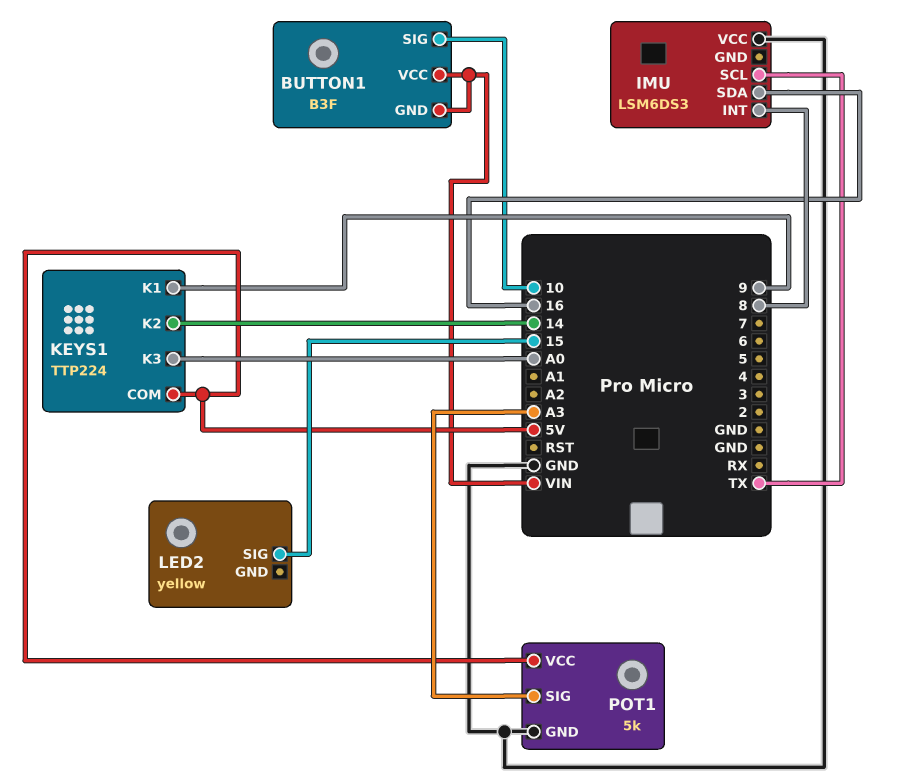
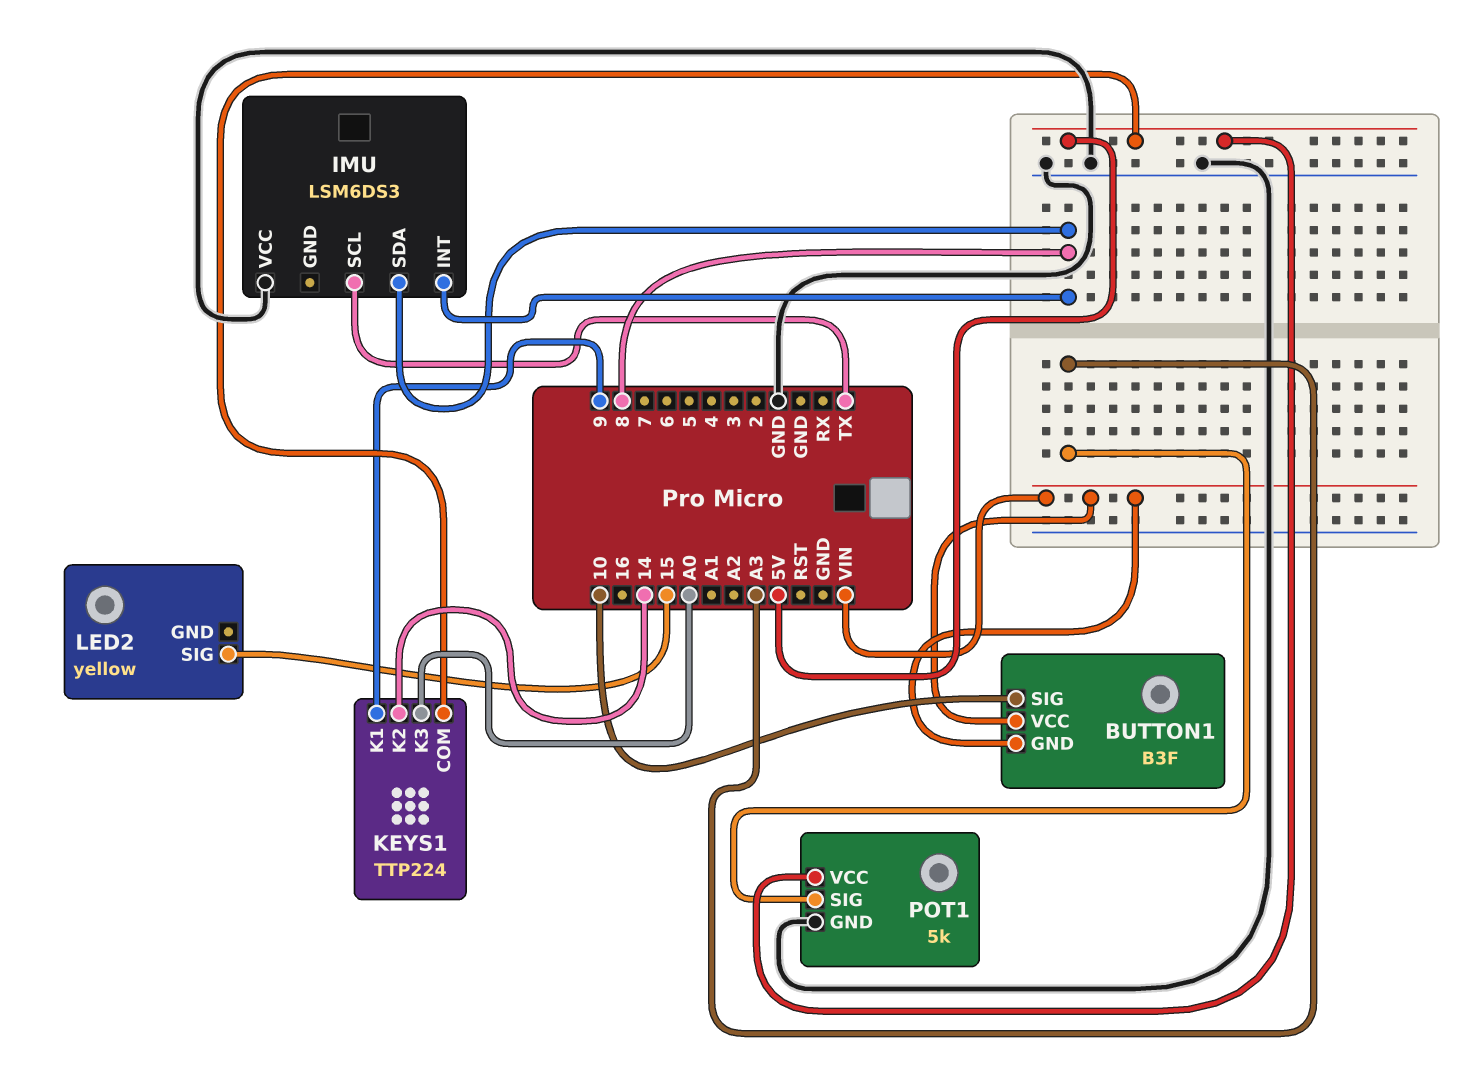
IMU pin SDA: 16 -> 8

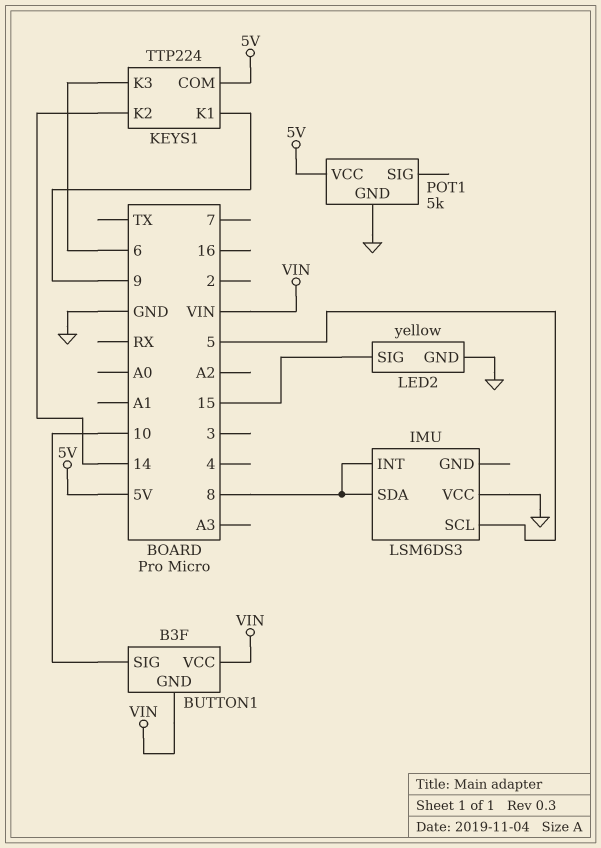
IMU pin SCL: TX -> 5
KEYS1 pin K3: A0 -> 6
LED2 pin GND: none -> GND
POT1 pin SIG: A3 -> none

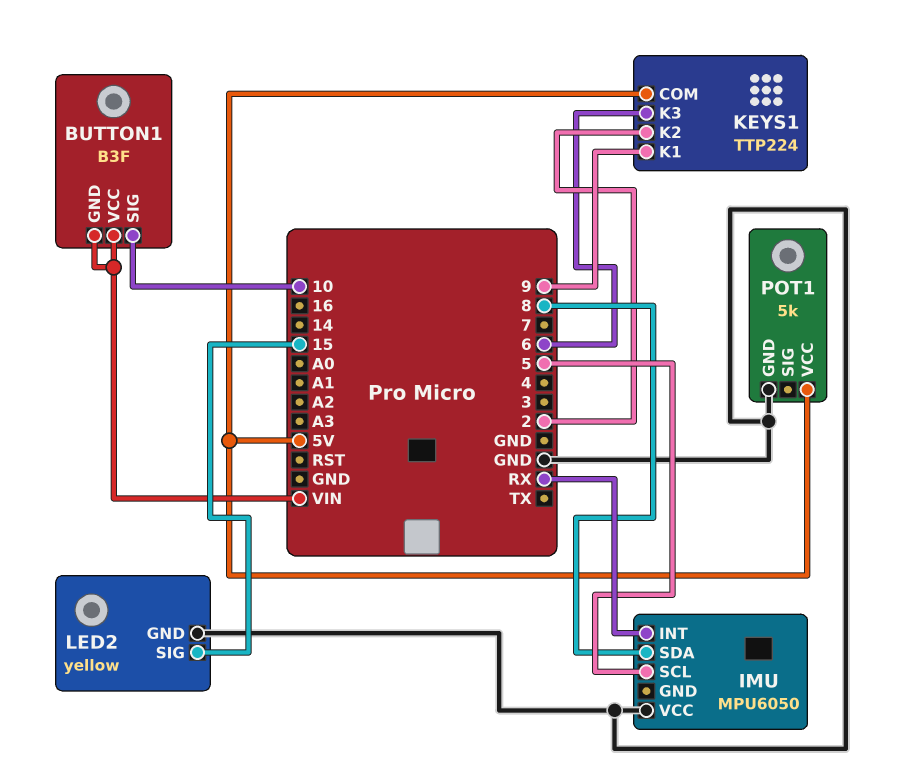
IMU: LSM6DS3 -> MPU6050
IMU pin INT: 8 -> RX
KEYS1 pin K2: 14 -> 2

